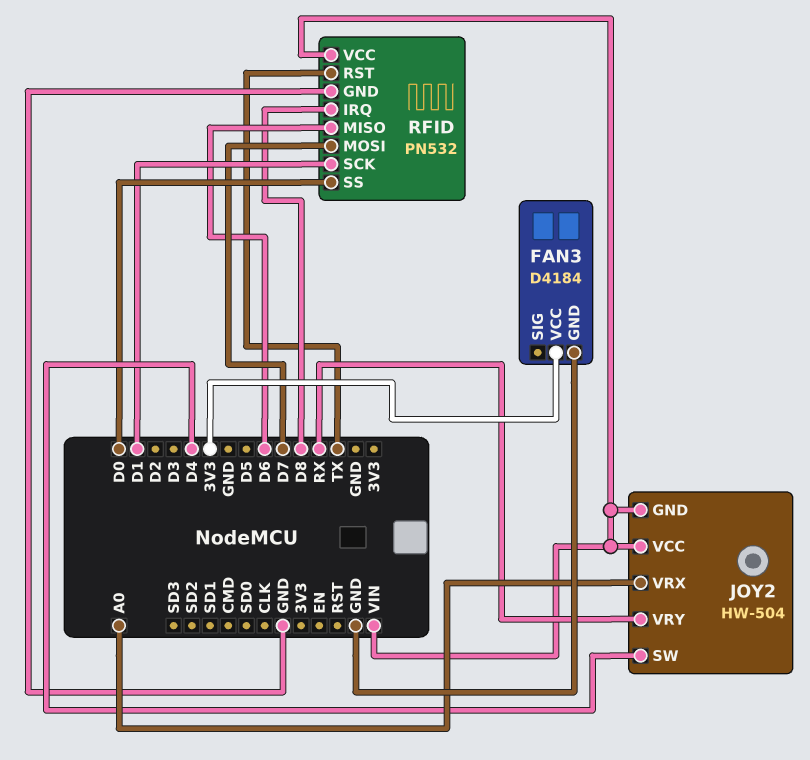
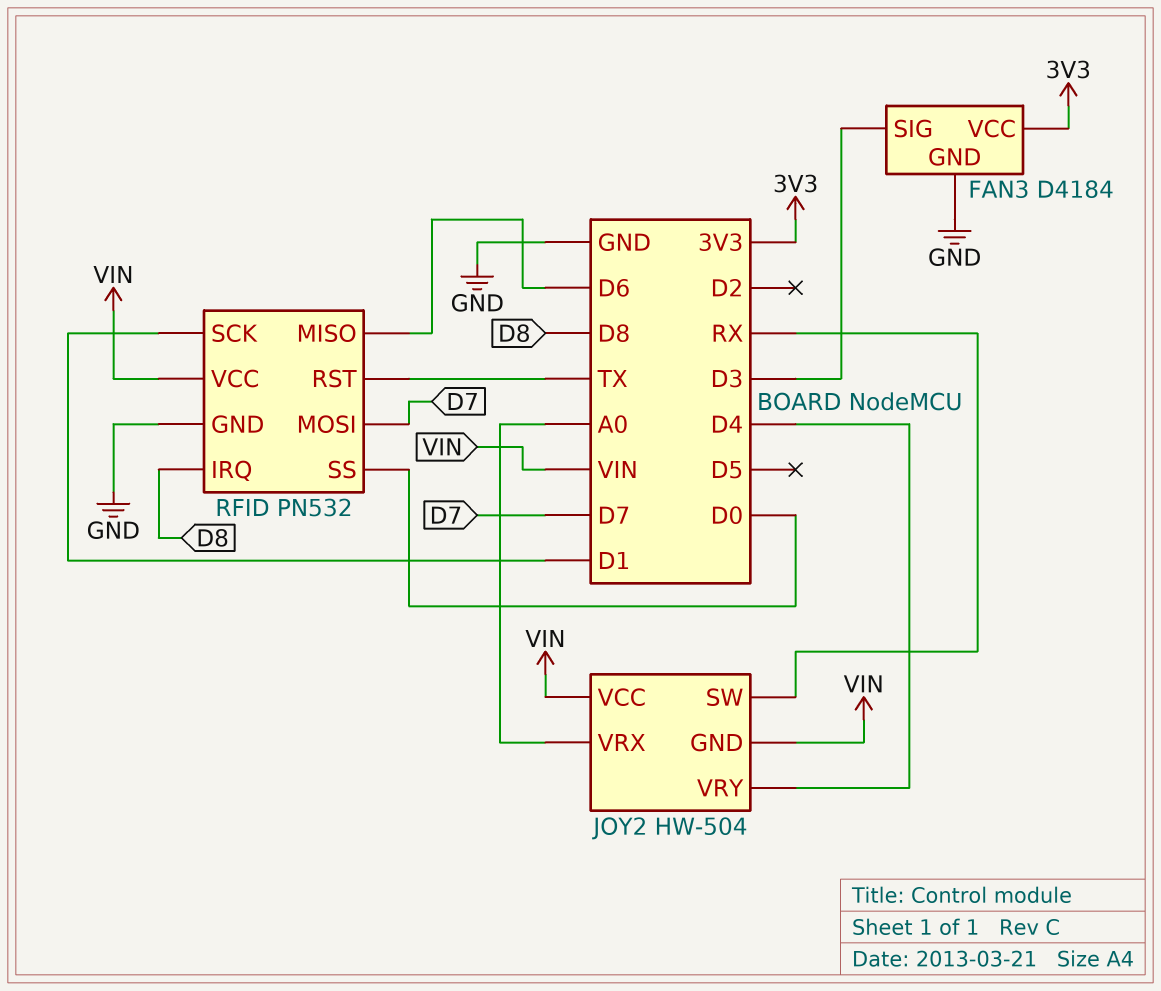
FAN3 pin SIG: none -> D3
JOY2 pin SW: D4 -> RX
JOY2 pin VRY: RX -> D4

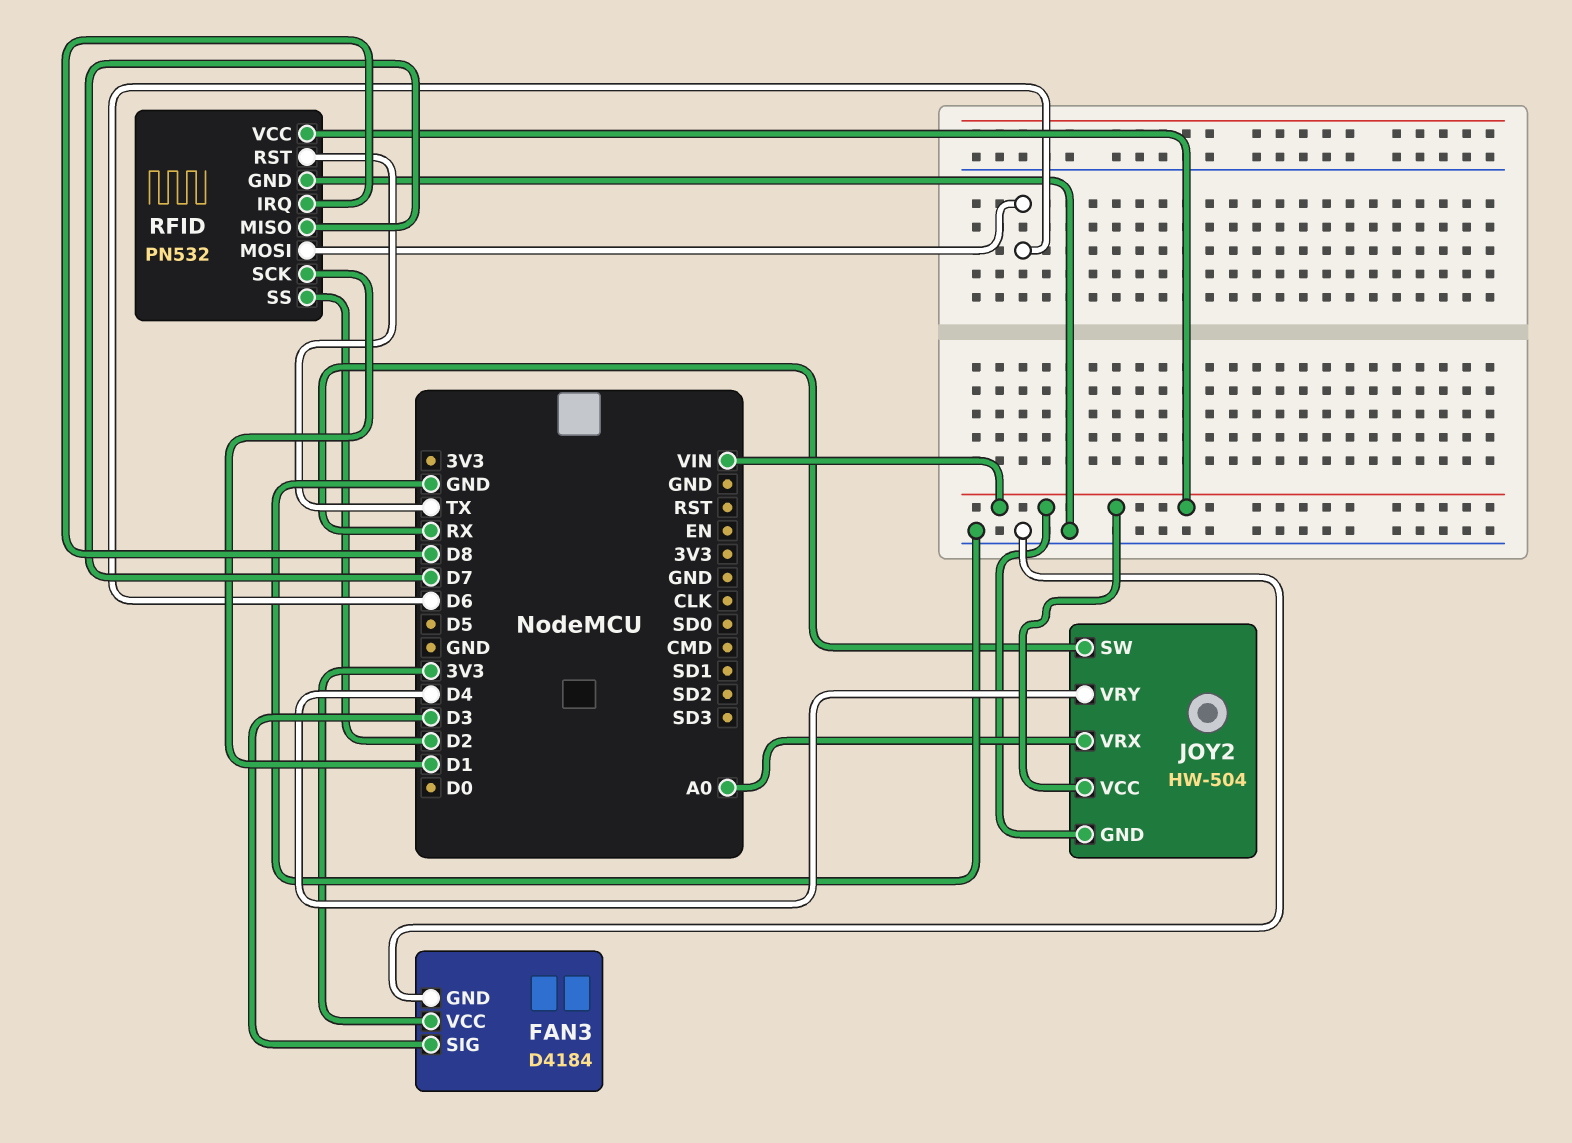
RFID pin MISO: D6 -> D7
RFID pin MOSI: D7 -> D6
RFID pin SS: D0 -> D2

